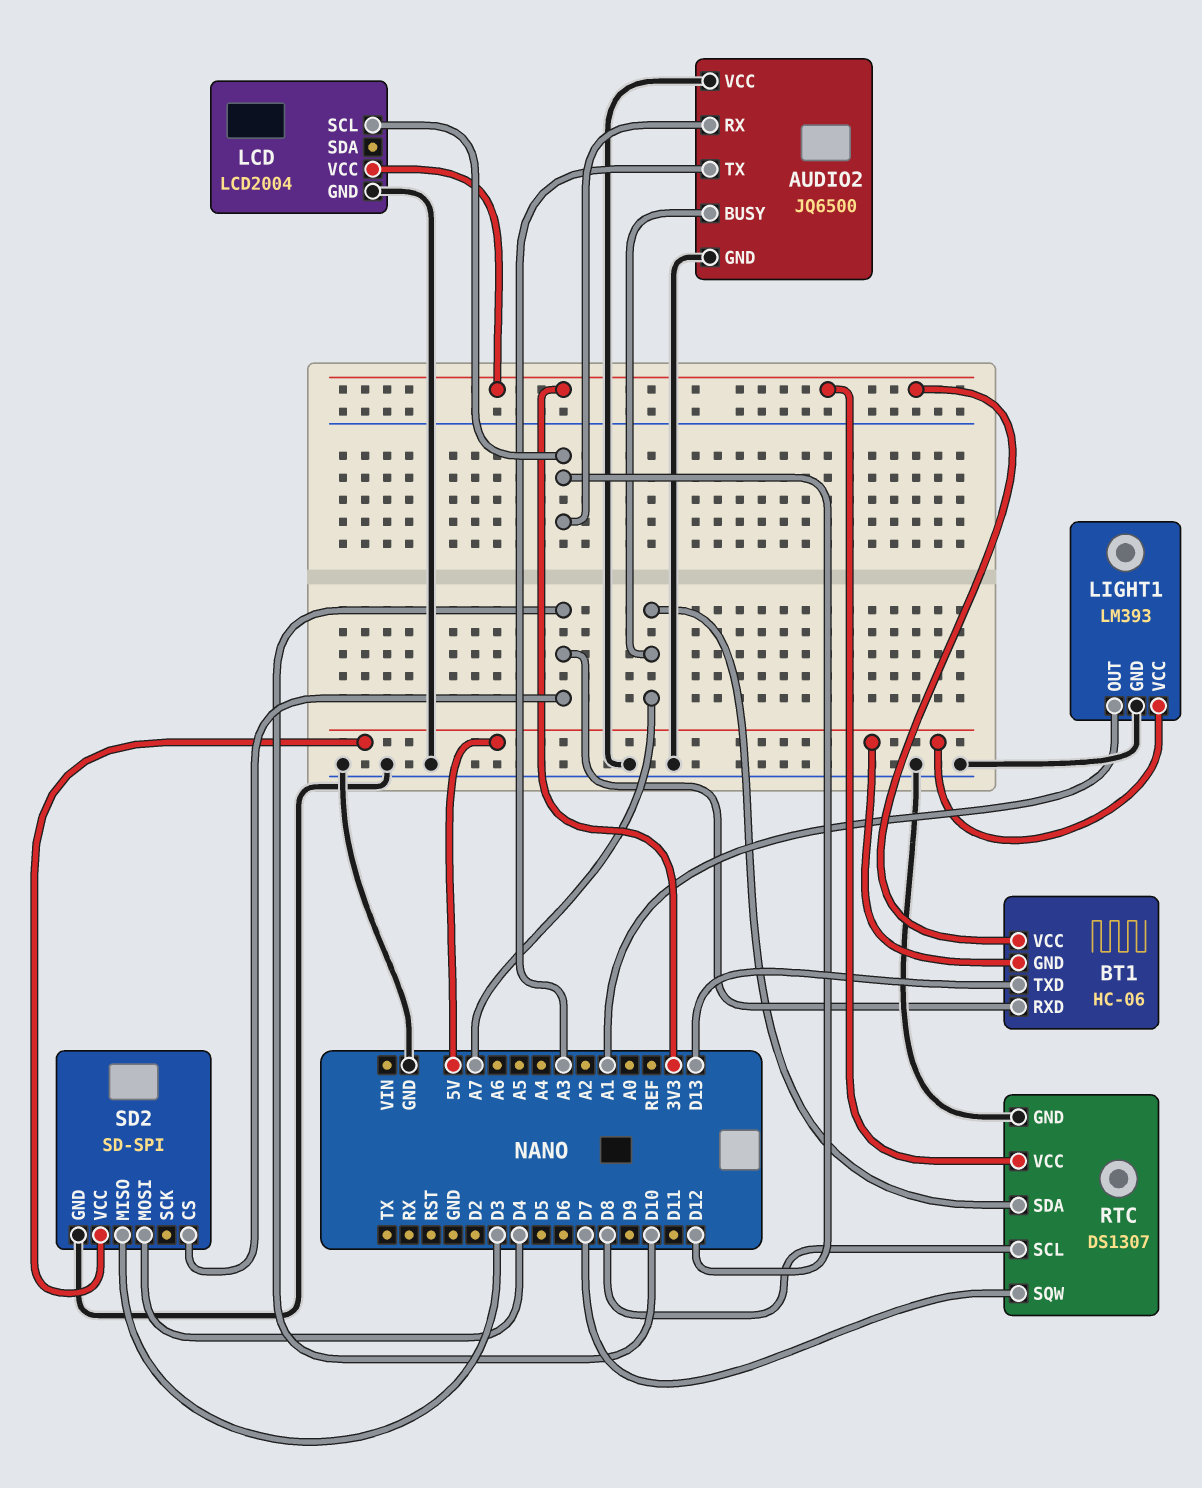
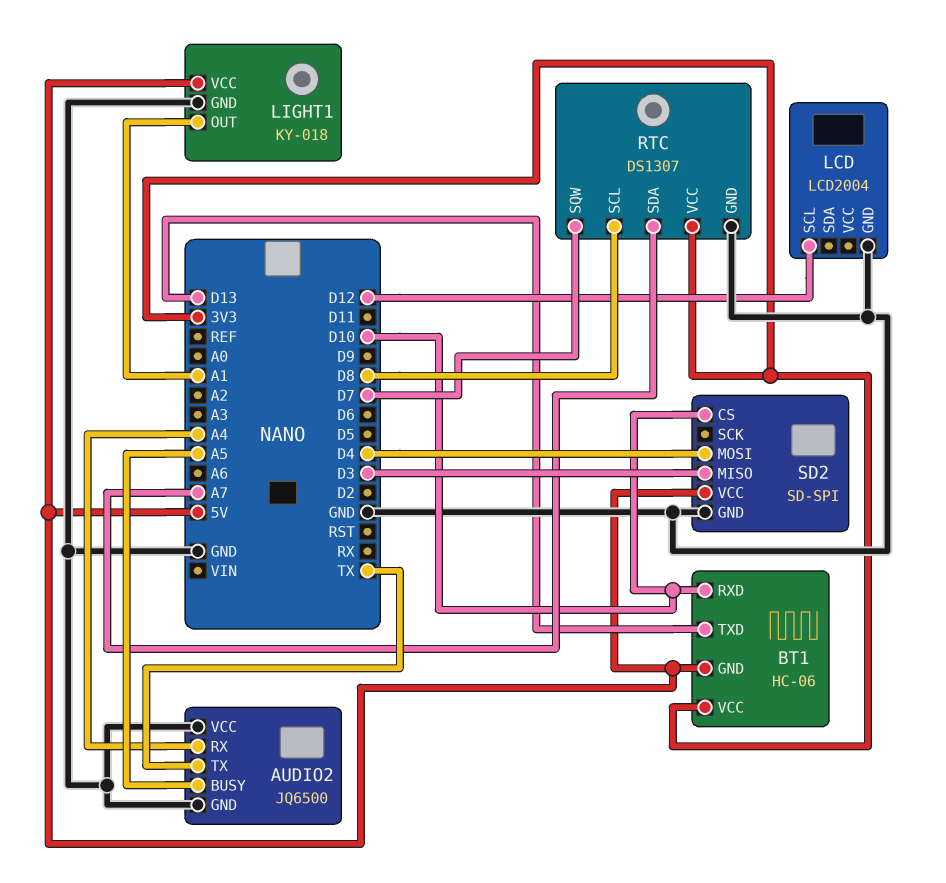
AUDIO2 pin BUSY: A7 -> A5
AUDIO2 pin RX: D12 -> A4
AUDIO2 pin TX: A3 -> TX
LCD pin VCC: 3V3 -> none
LIGHT1: LM393 -> KY-018

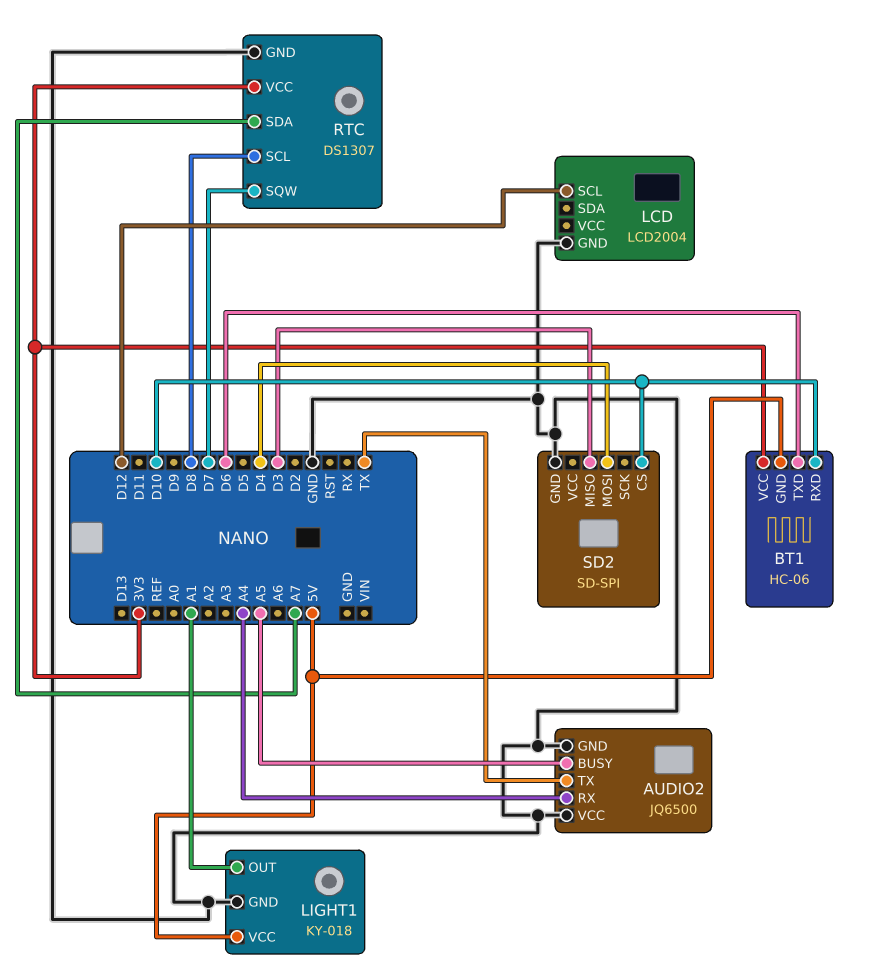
BT1 pin TXD: D13 -> D6
SD2 pin VCC: 5V -> none

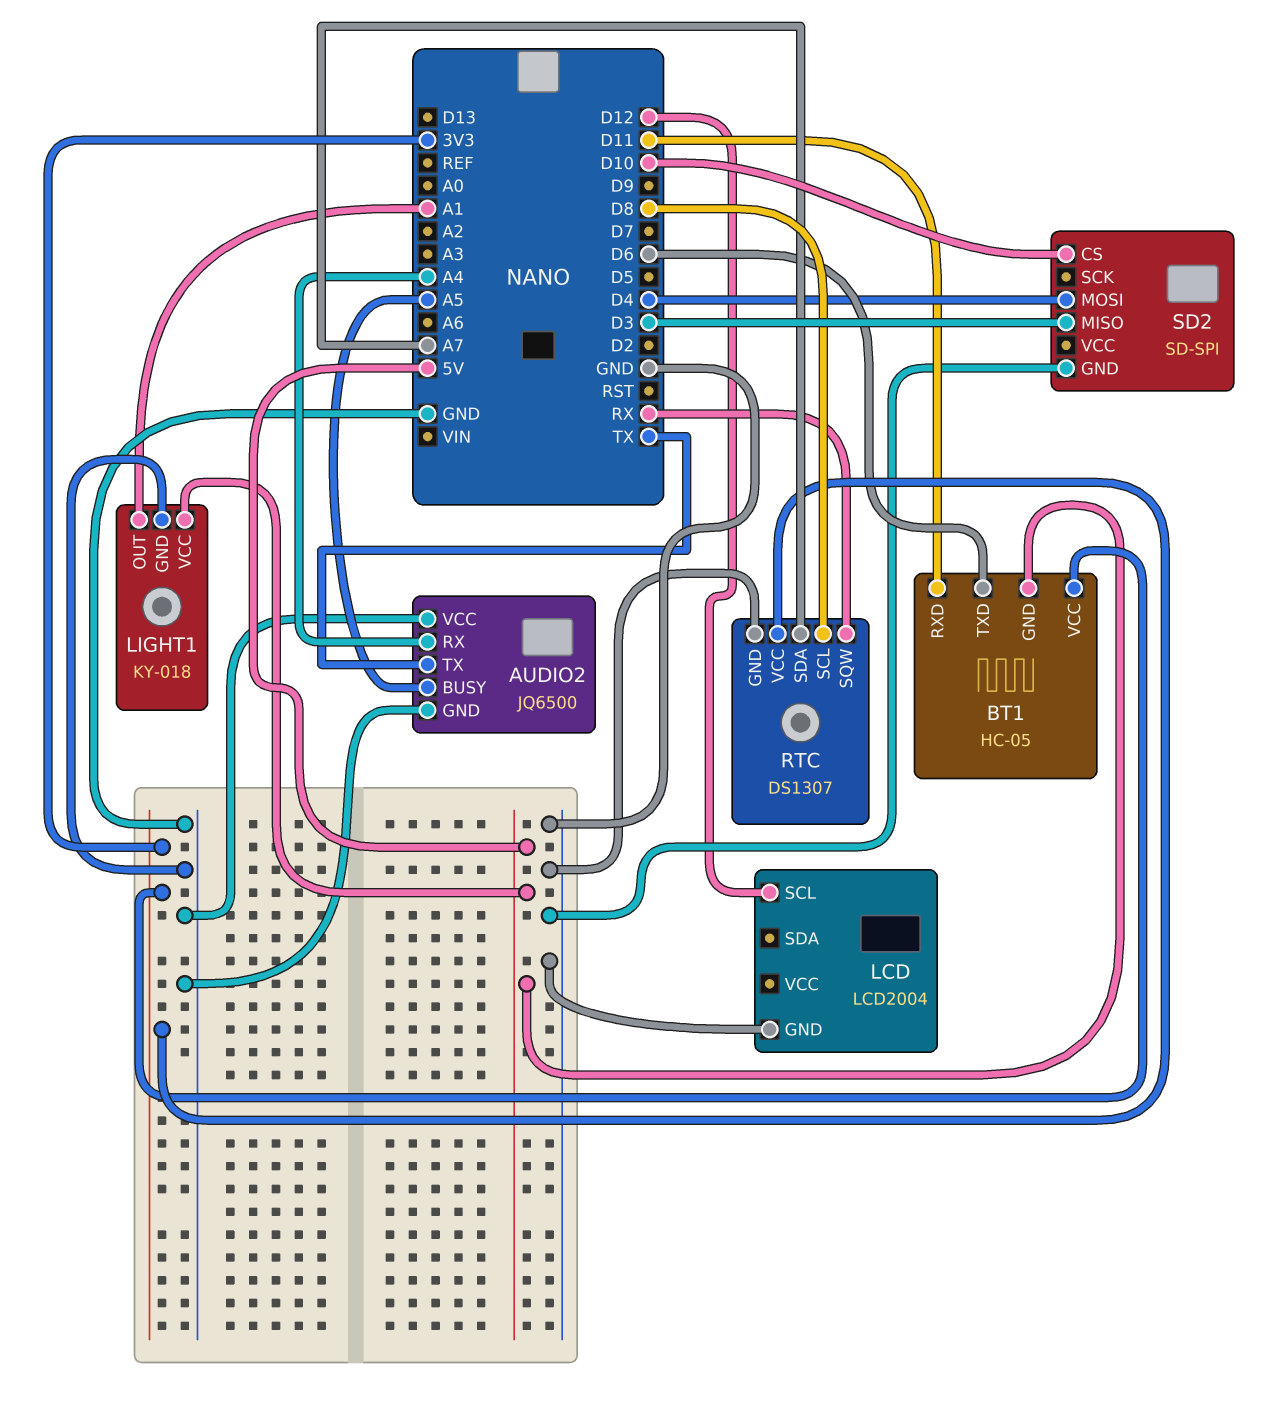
BT1: HC-06 -> HC-05
BT1 pin RXD: D10 -> D11
RTC pin SQW: D7 -> RX

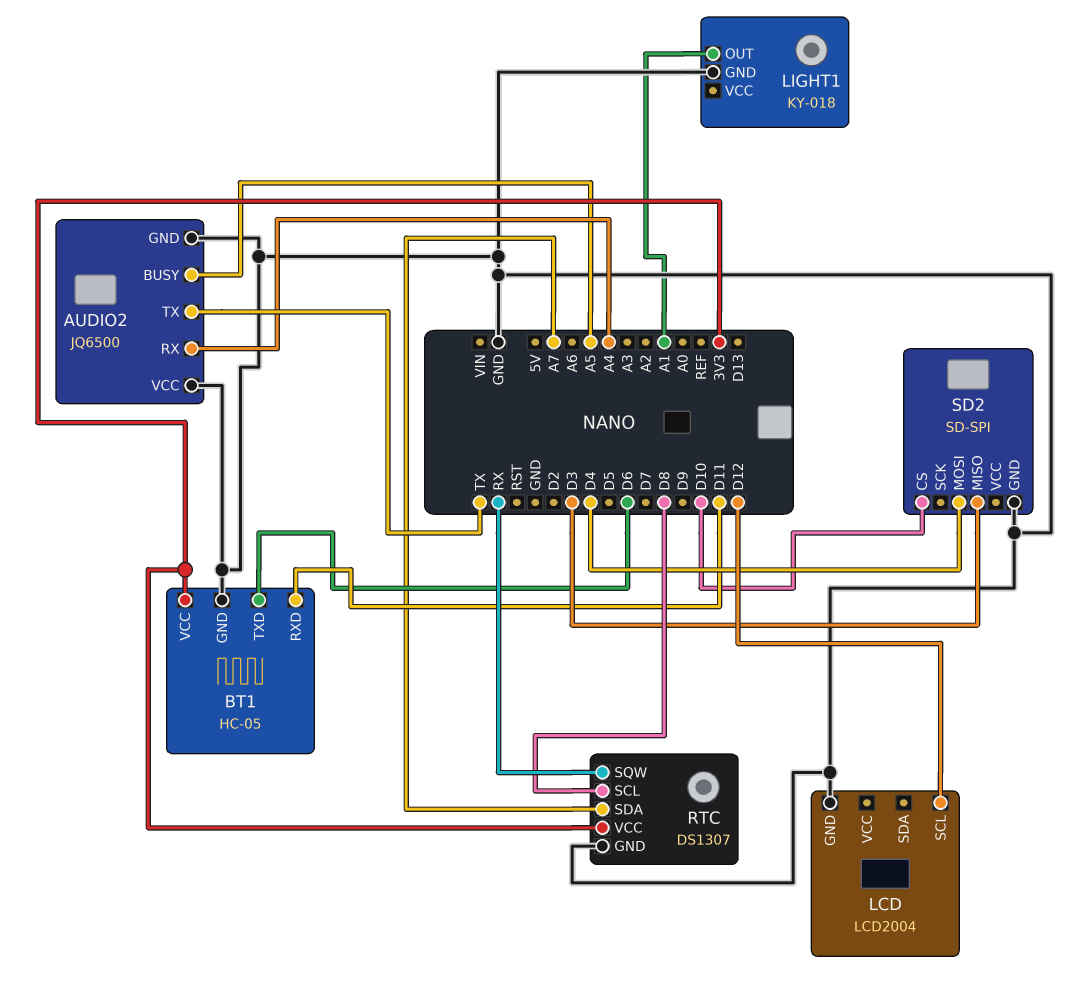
BT1 pin GND: 5V -> GND
LIGHT1 pin VCC: 5V -> none

